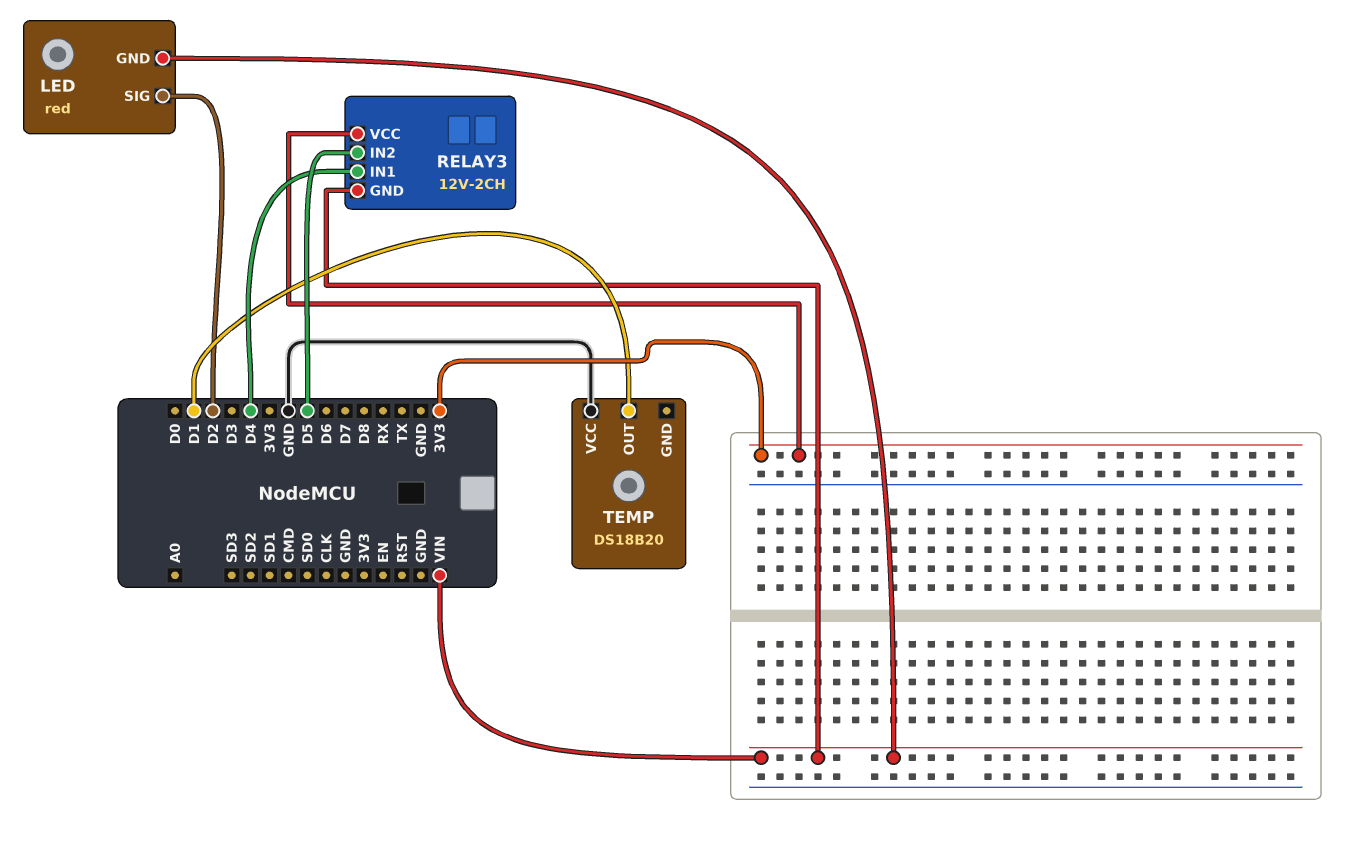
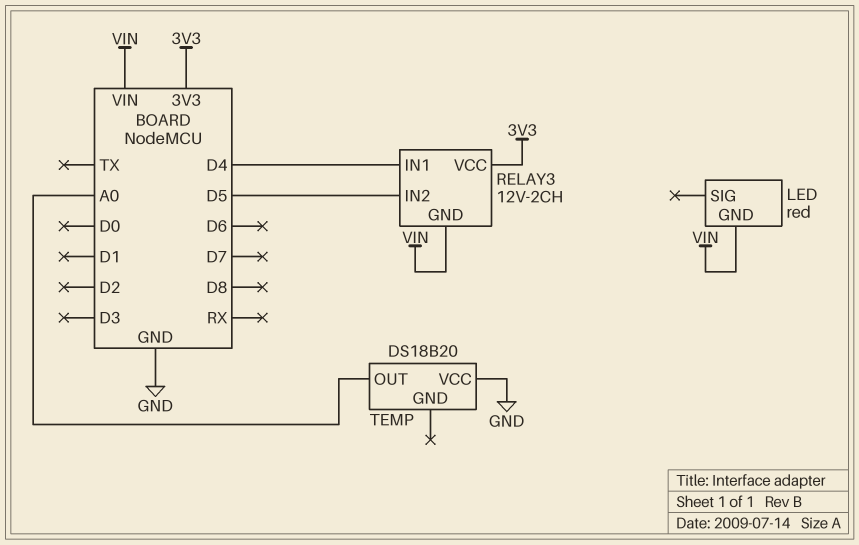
LED pin SIG: D2 -> none
TEMP pin OUT: D1 -> A0

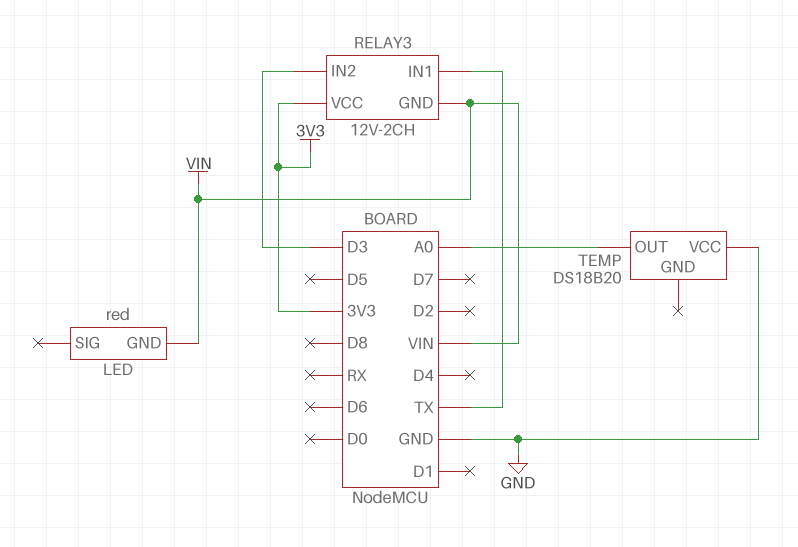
RELAY3 pin IN1: D4 -> TX
RELAY3 pin IN2: D5 -> D3

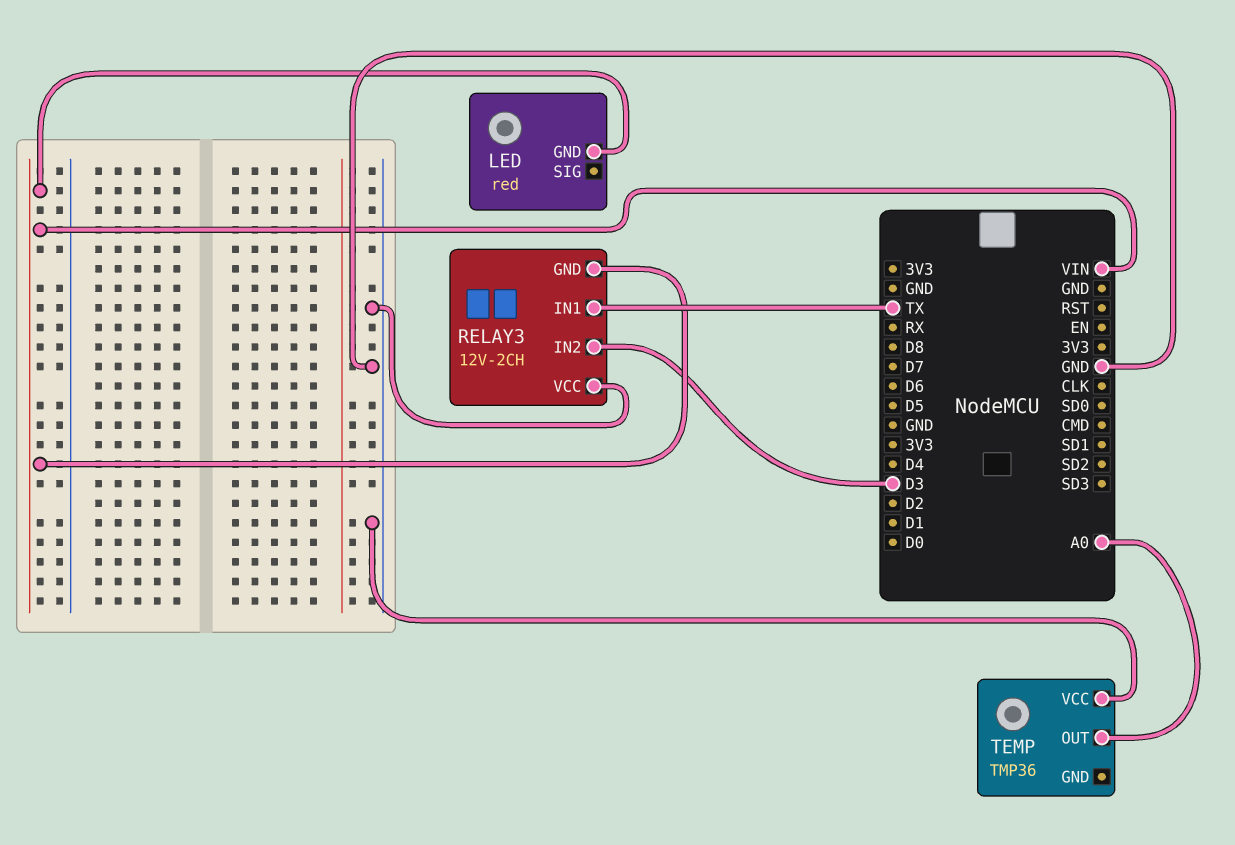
RELAY3 pin VCC: 3V3 -> GND
TEMP: DS18B20 -> TMP36

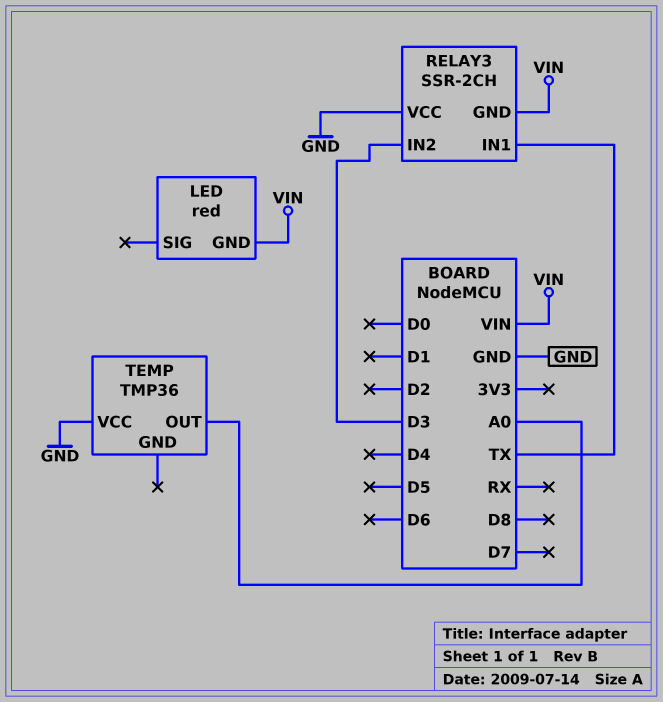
RELAY3: 12V-2CH -> SSR-2CH

